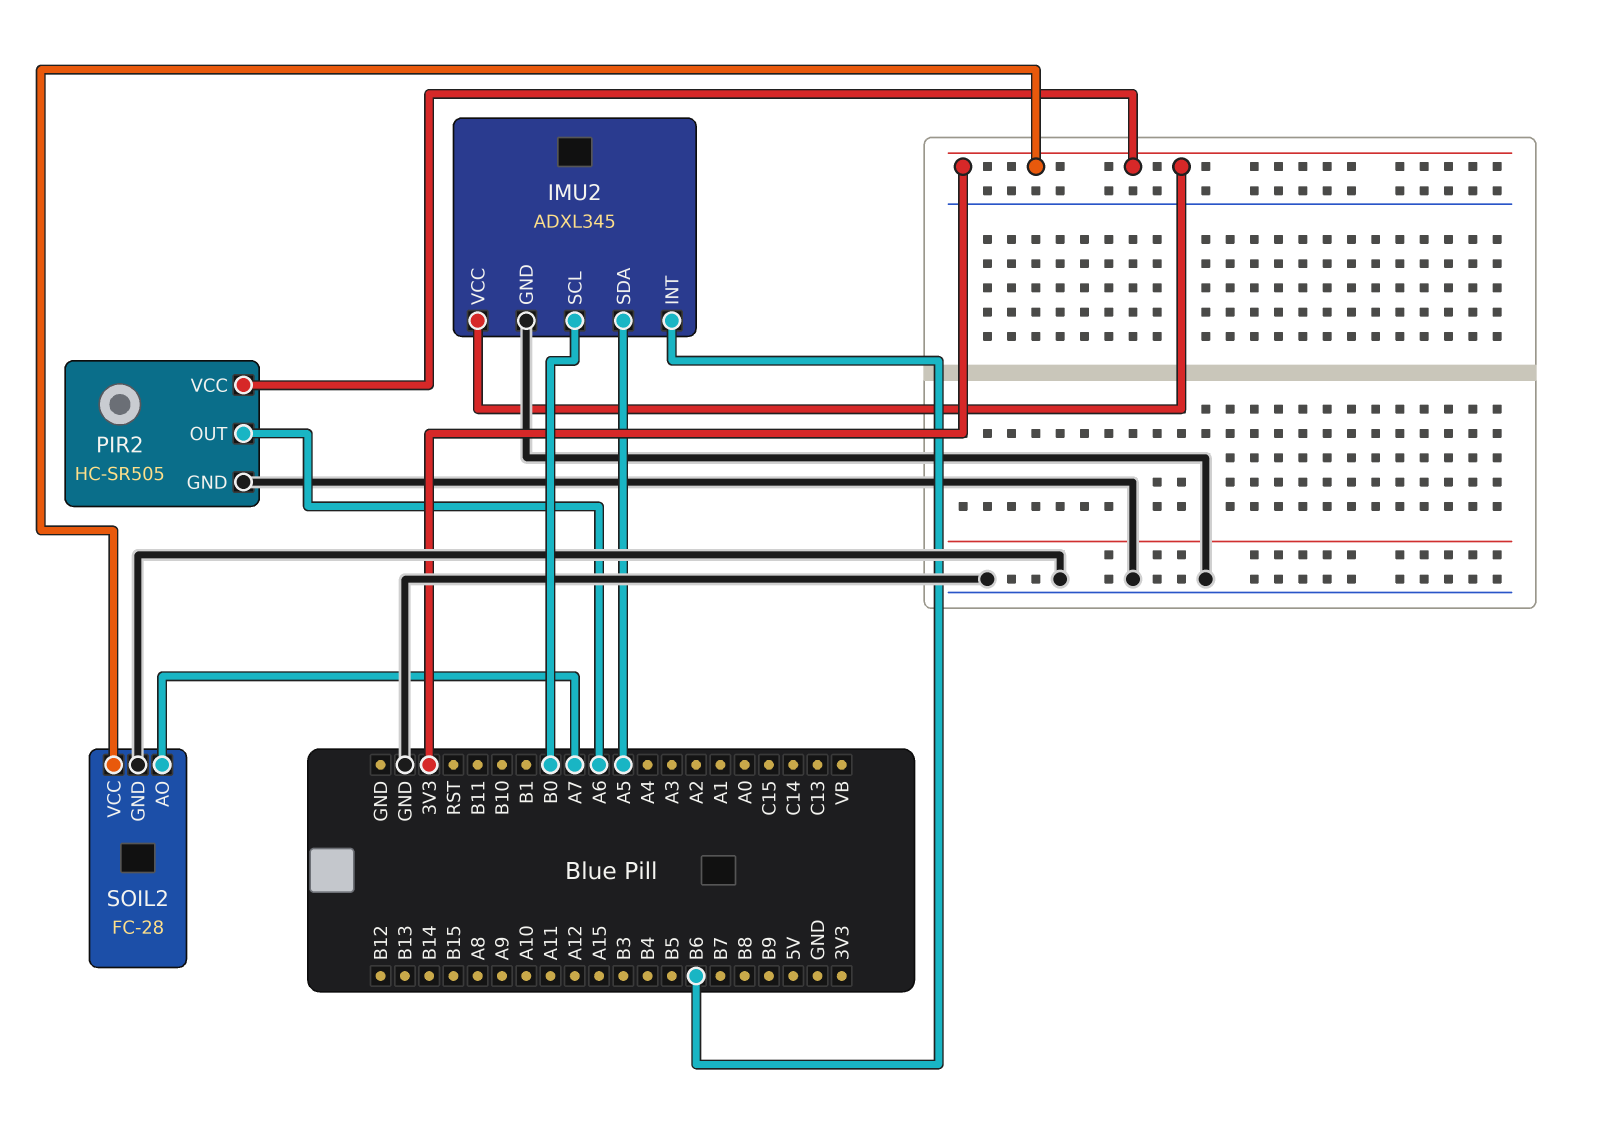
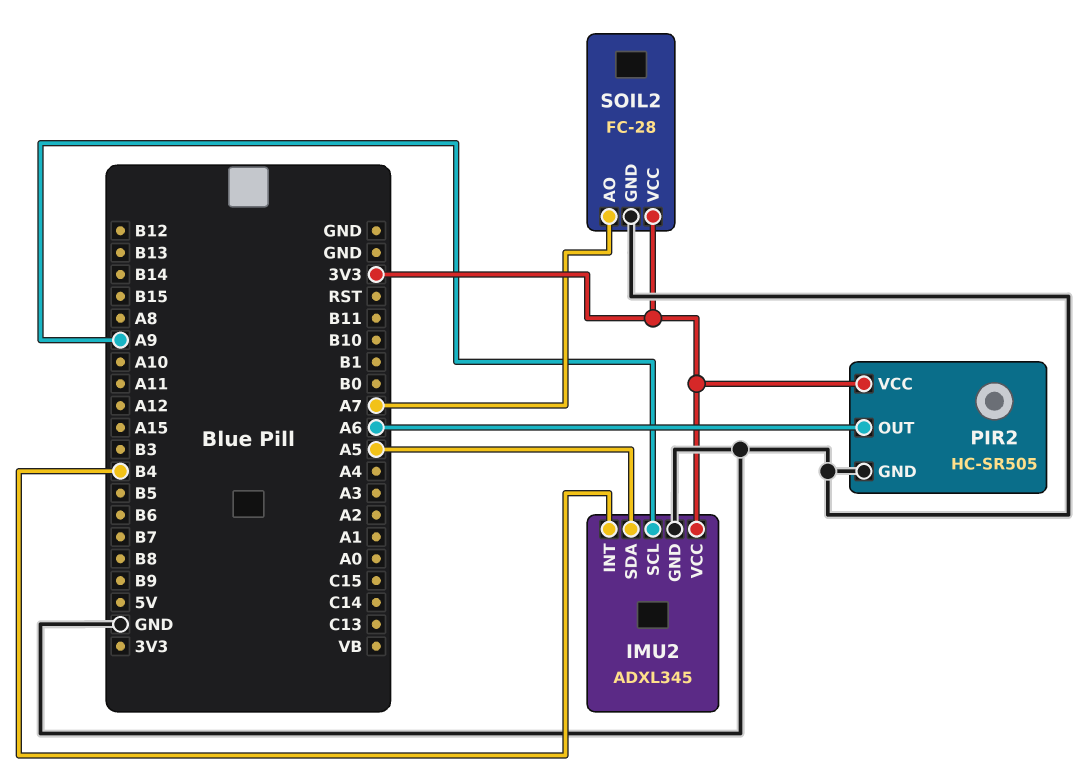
IMU2 pin INT: B6 -> B4
IMU2 pin SCL: B0 -> A9

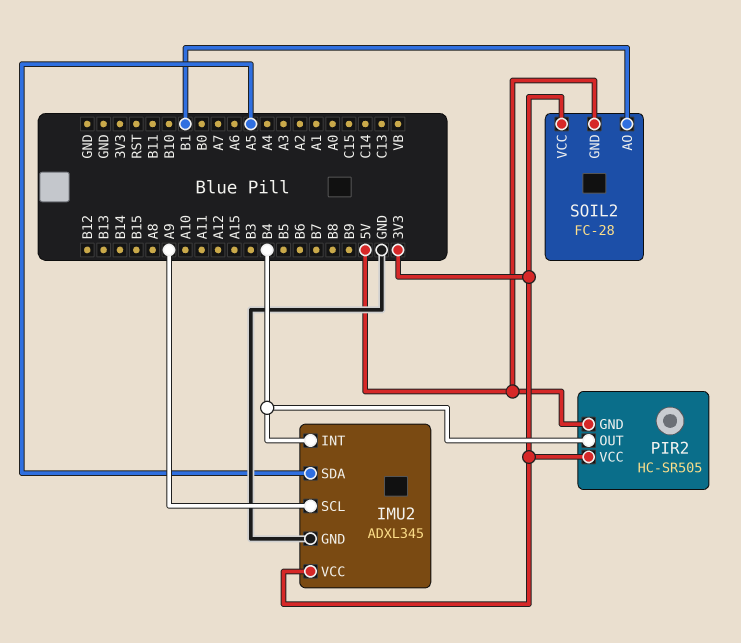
PIR2 pin GND: GND -> 5V
PIR2 pin OUT: A6 -> B4
SOIL2 pin AO: A7 -> B1
SOIL2 pin GND: GND -> 5V

